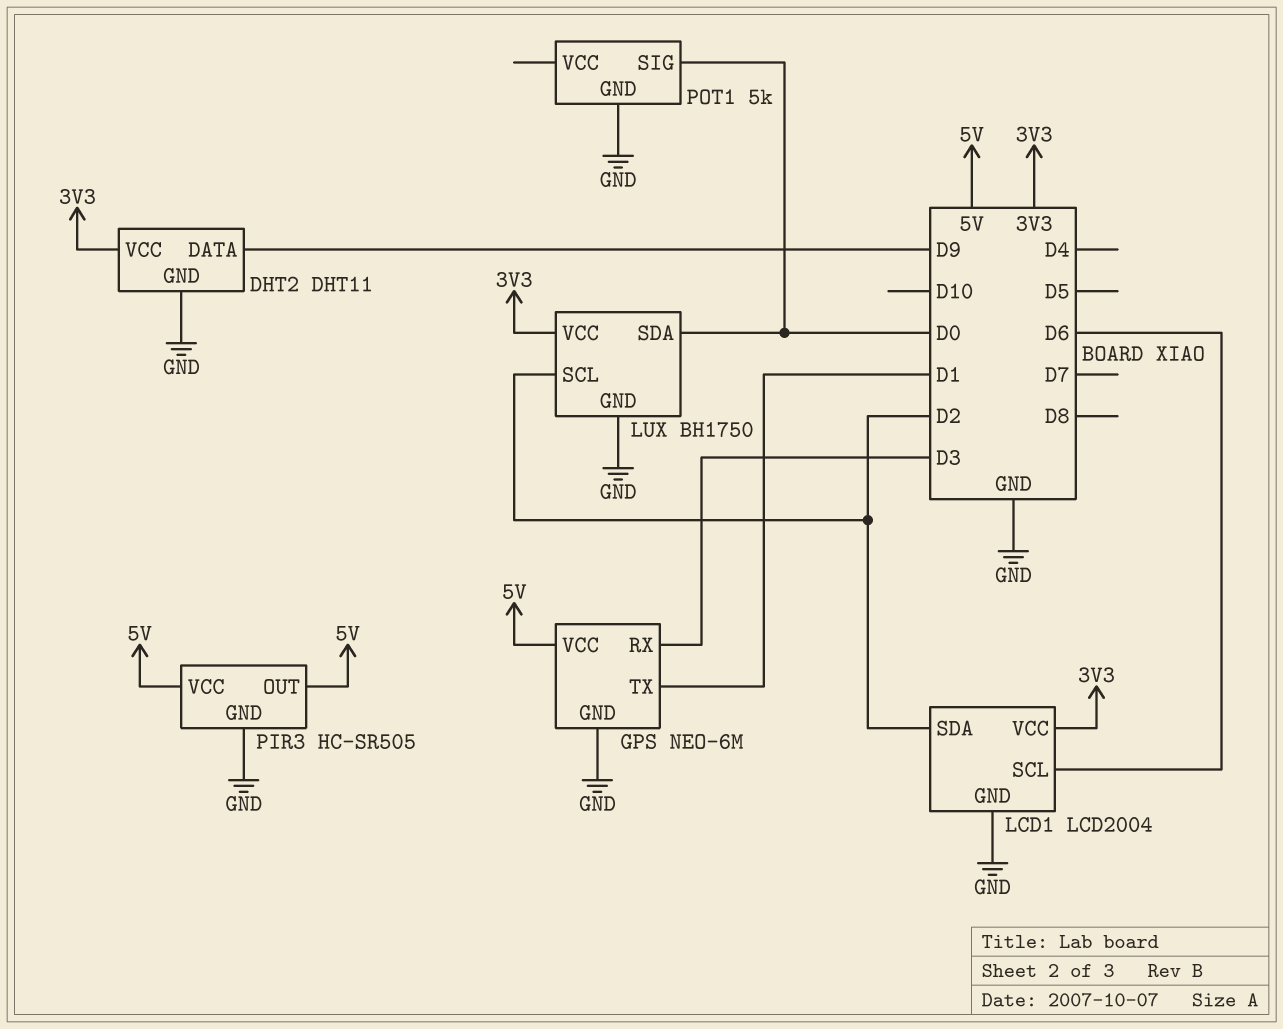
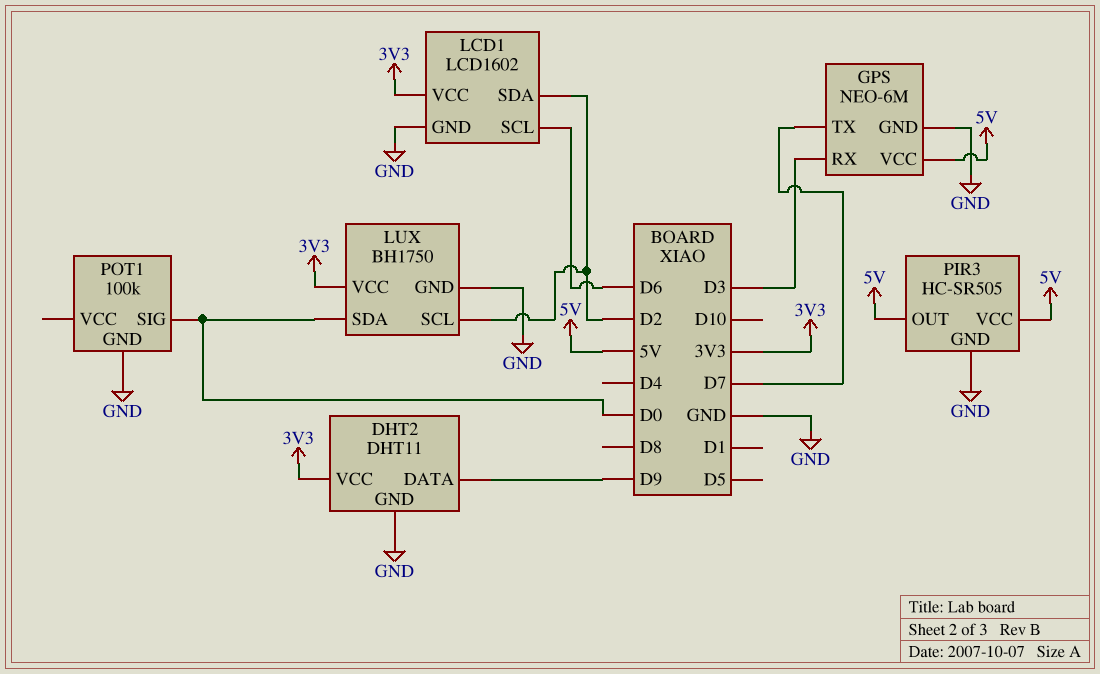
GPS pin TX: D1 -> D7
LCD1: LCD2004 -> LCD1602
POT1: 5k -> 100k

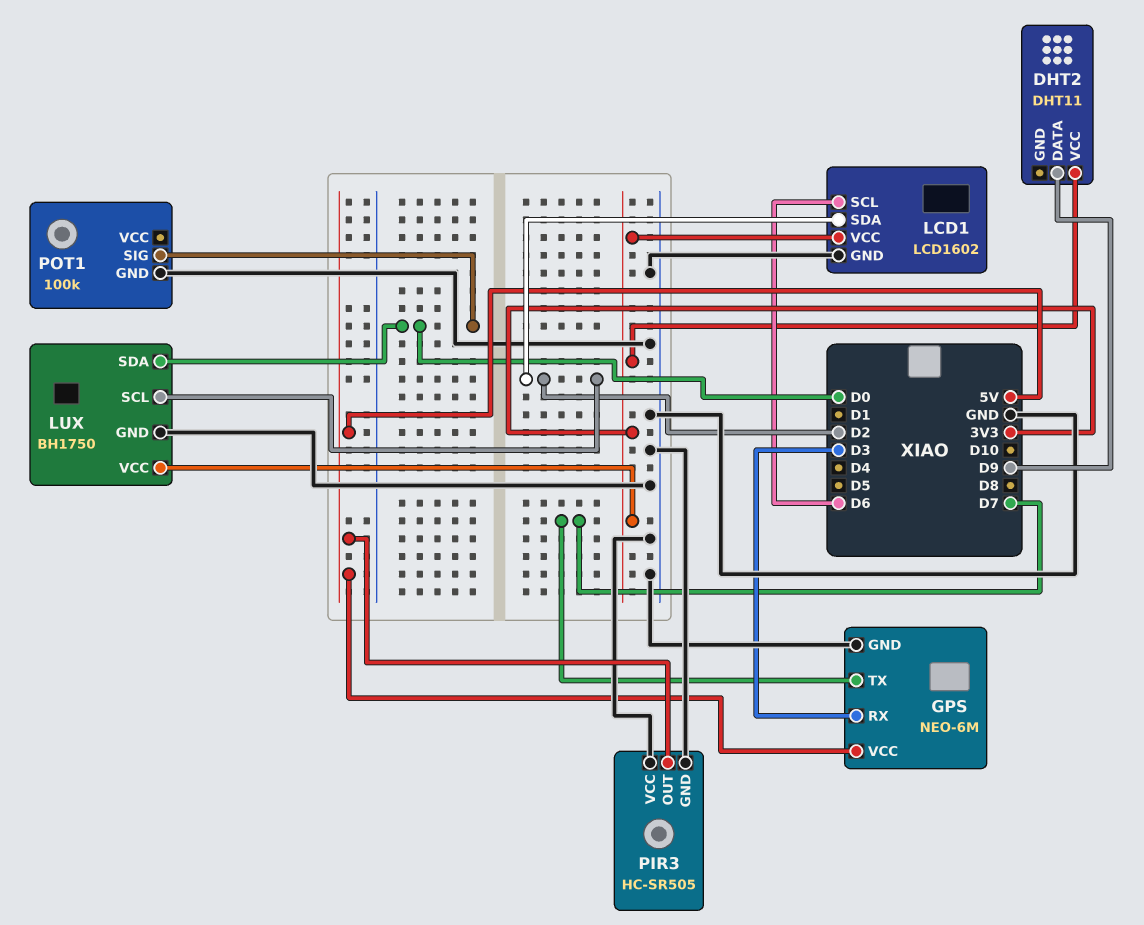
DHT2 pin GND: GND -> none
PIR3 pin VCC: 5V -> GND

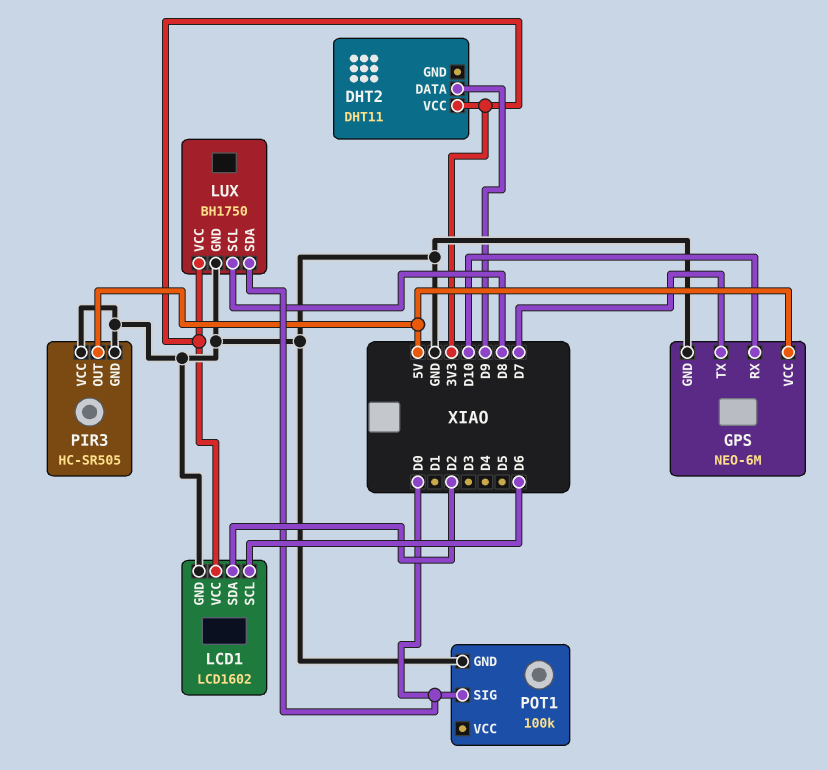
GPS pin RX: D3 -> D10
LUX pin SCL: D2 -> D8

